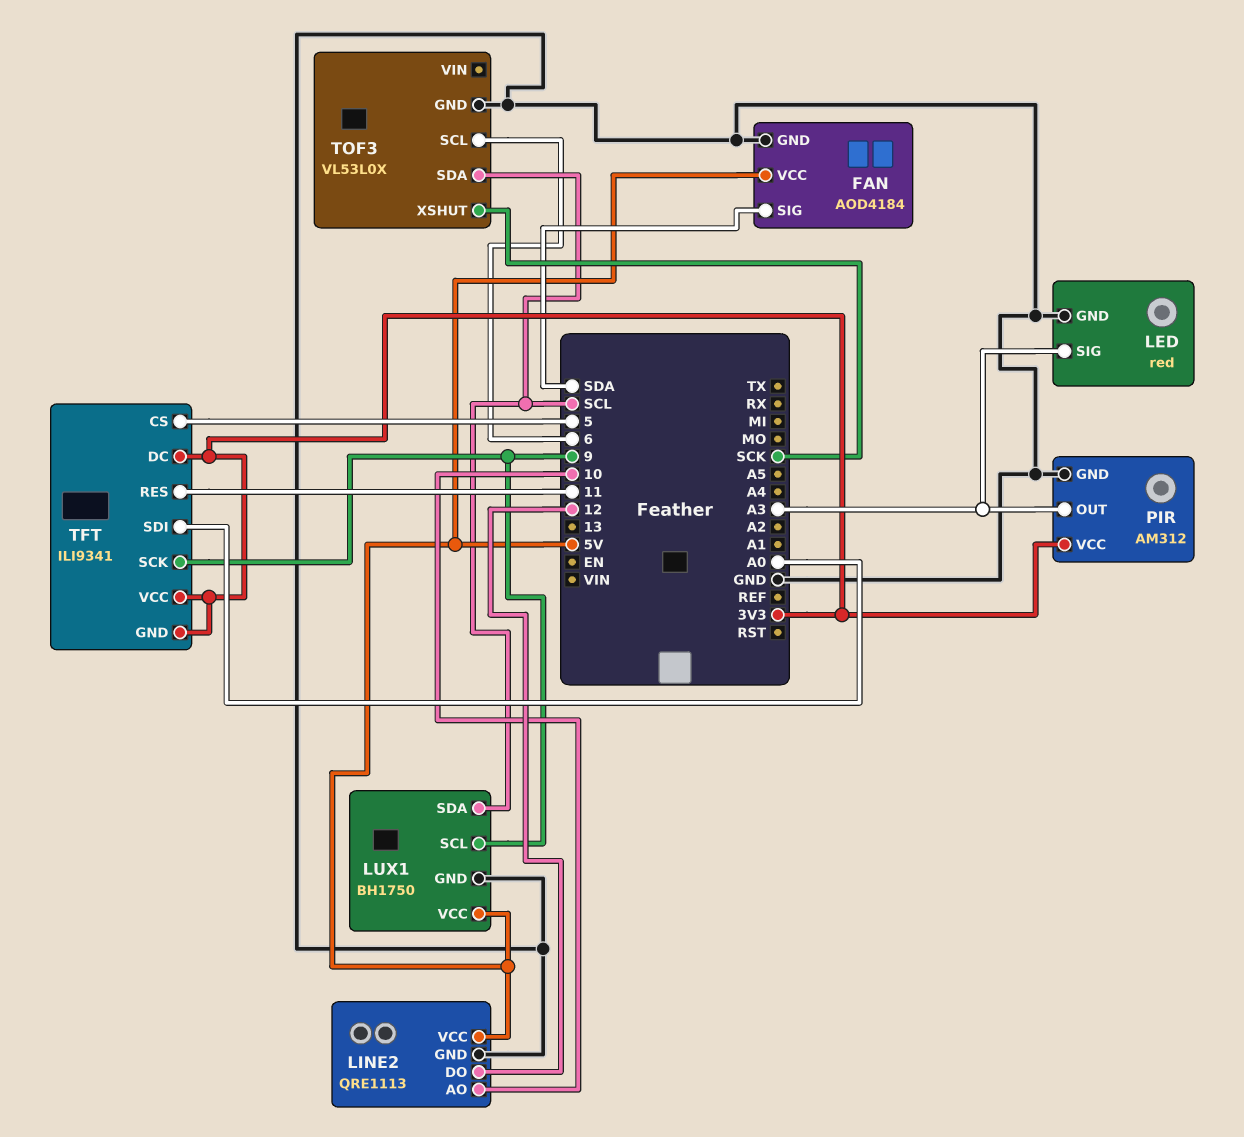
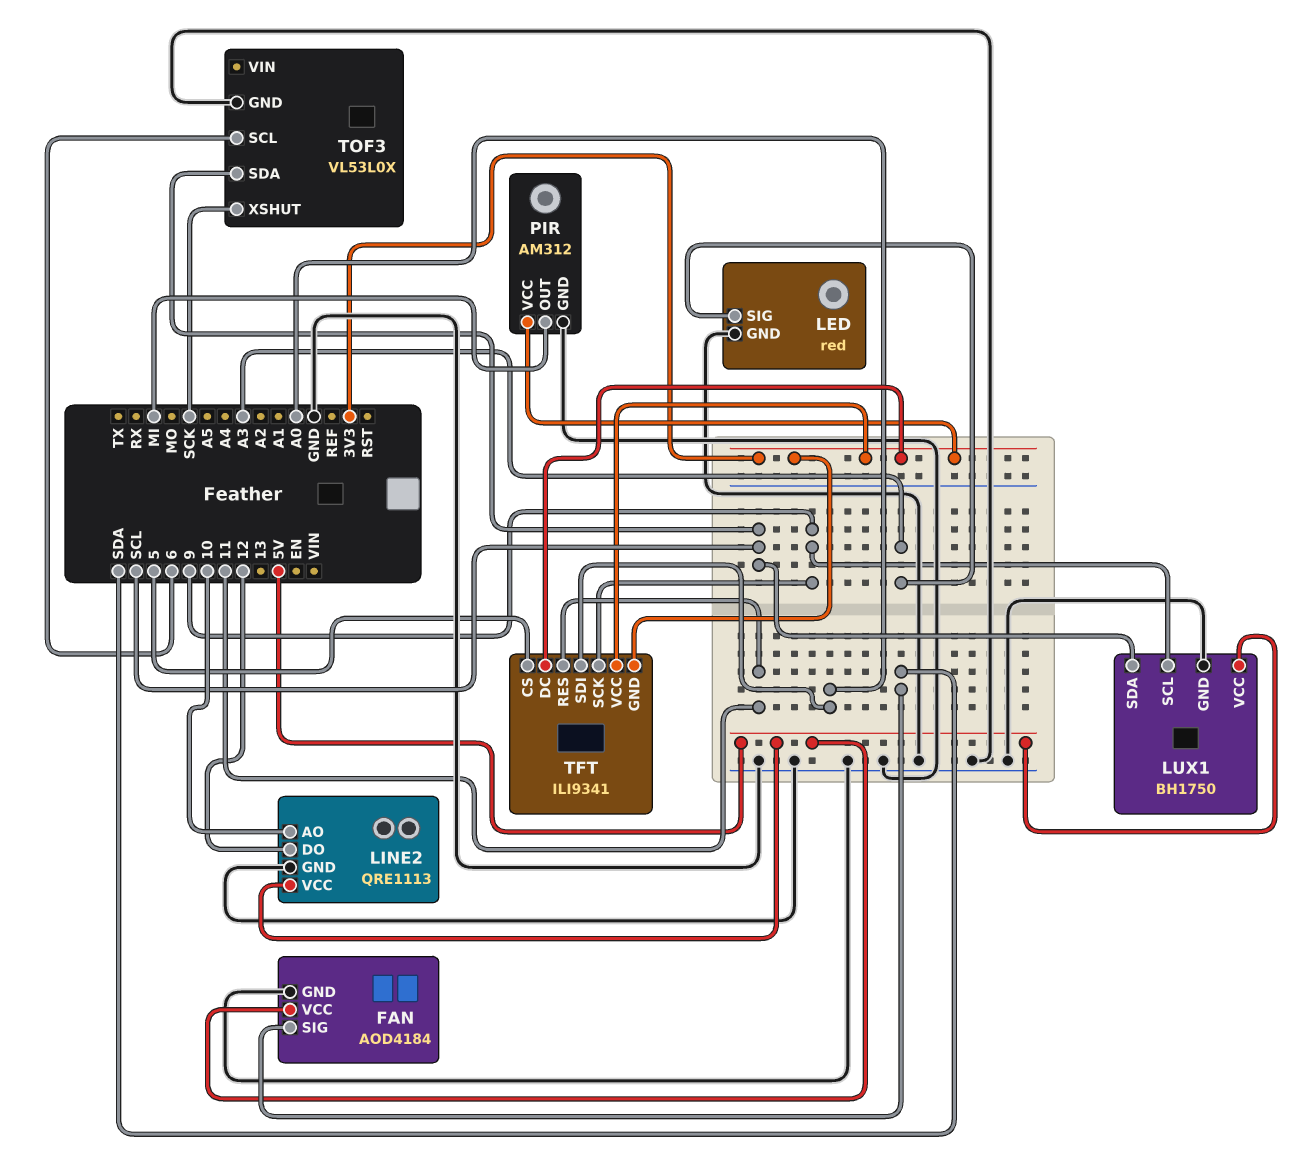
PIR pin OUT: A3 -> MI

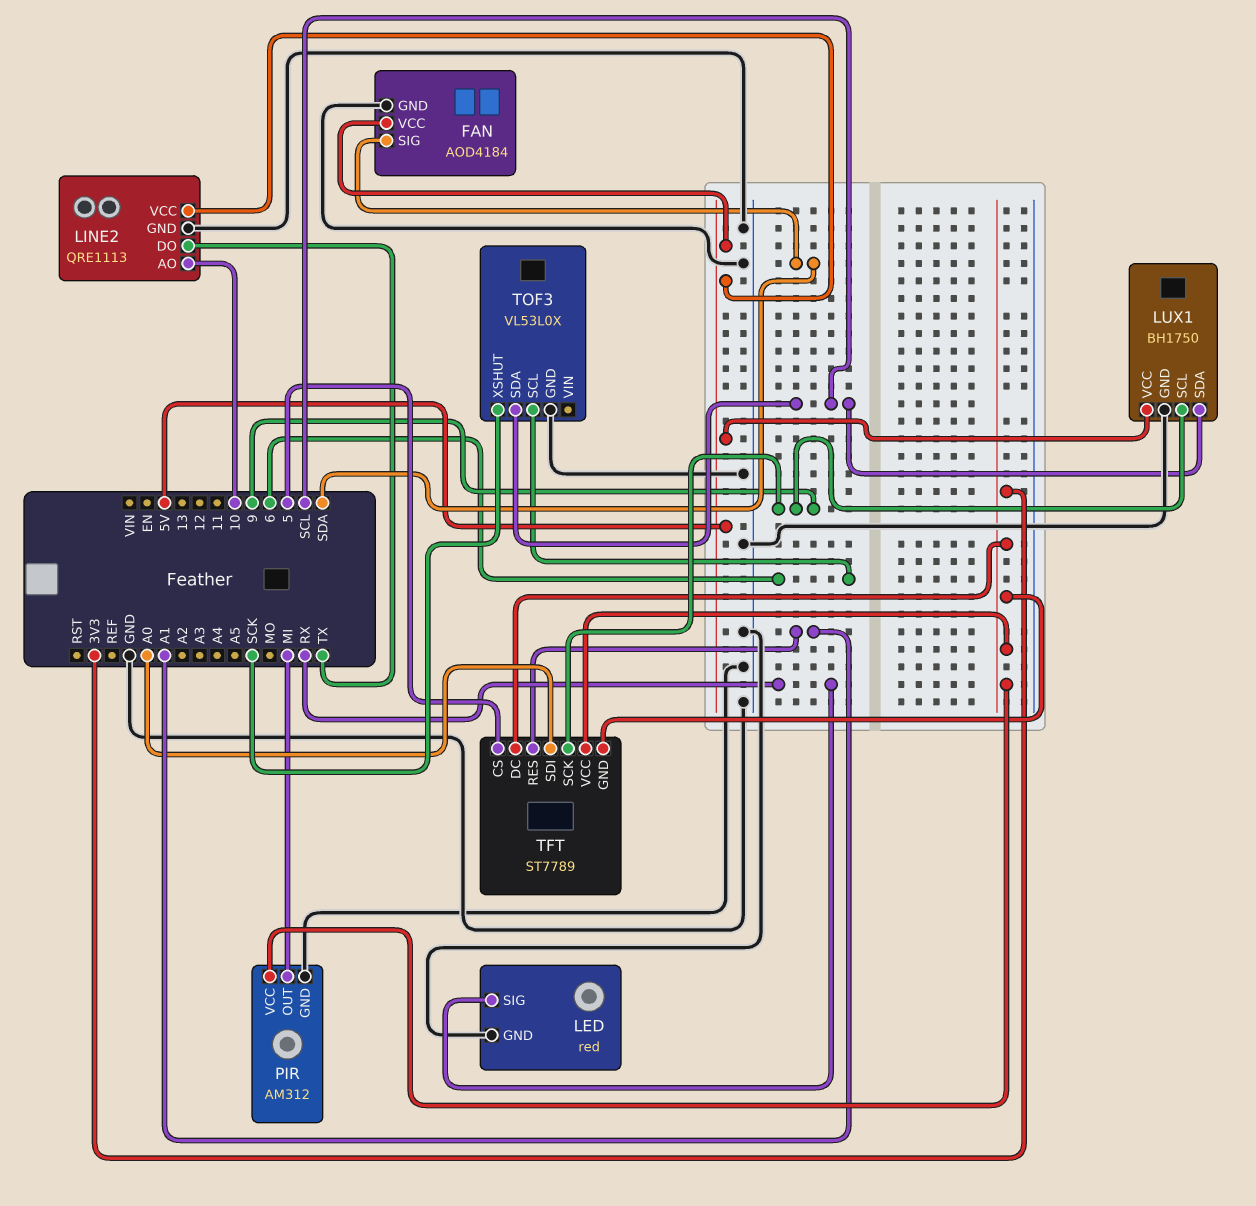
LED pin SIG: A3 -> RX
LINE2 pin DO: 12 -> TX
TFT: ILI9341 -> ST7789
TFT pin RES: 11 -> A1

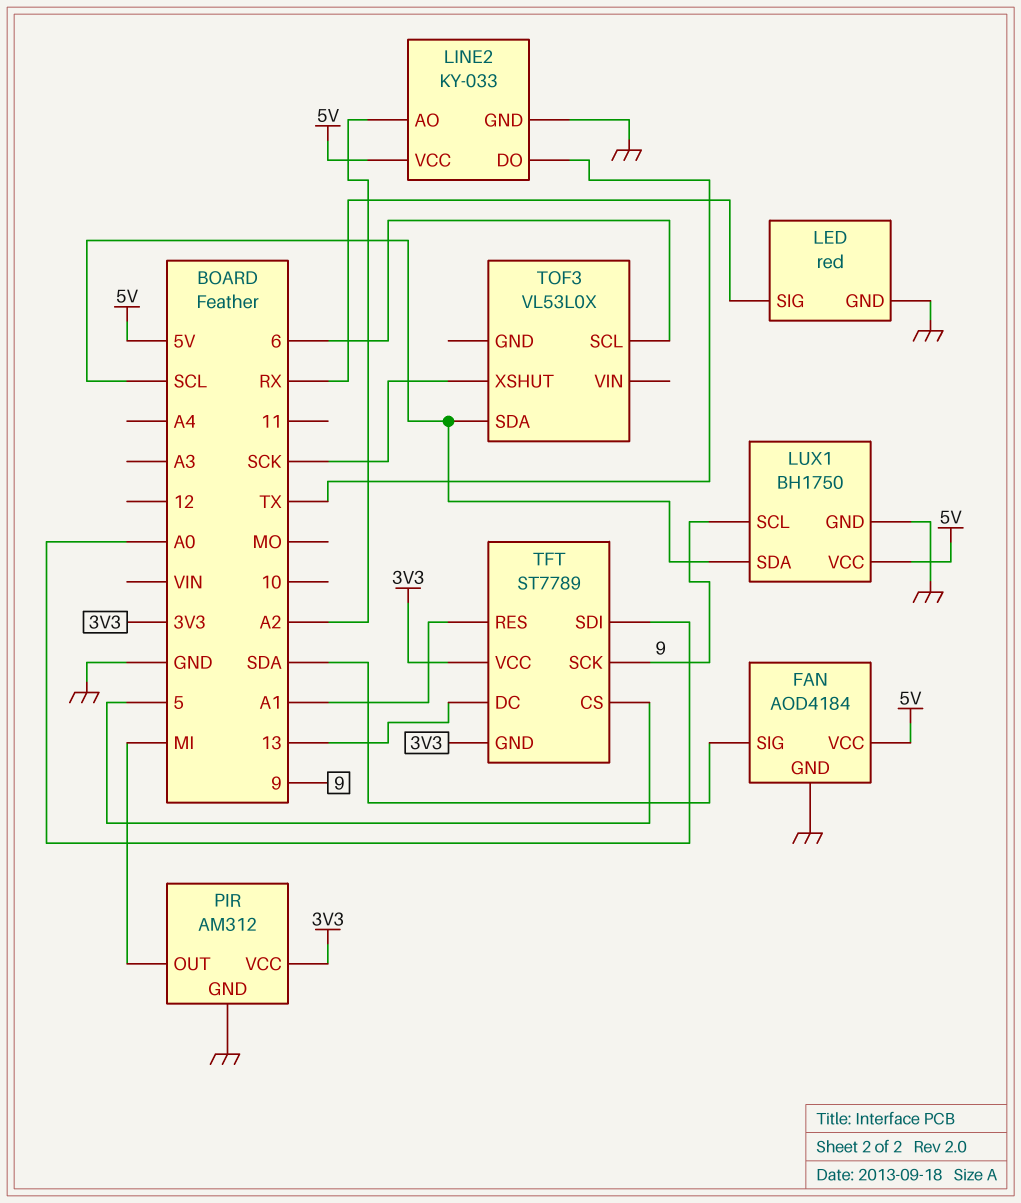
LINE2: QRE1113 -> KY-033
LINE2 pin AO: 10 -> A2
TFT pin DC: 3V3 -> 13
TOF3 pin GND: GND -> none

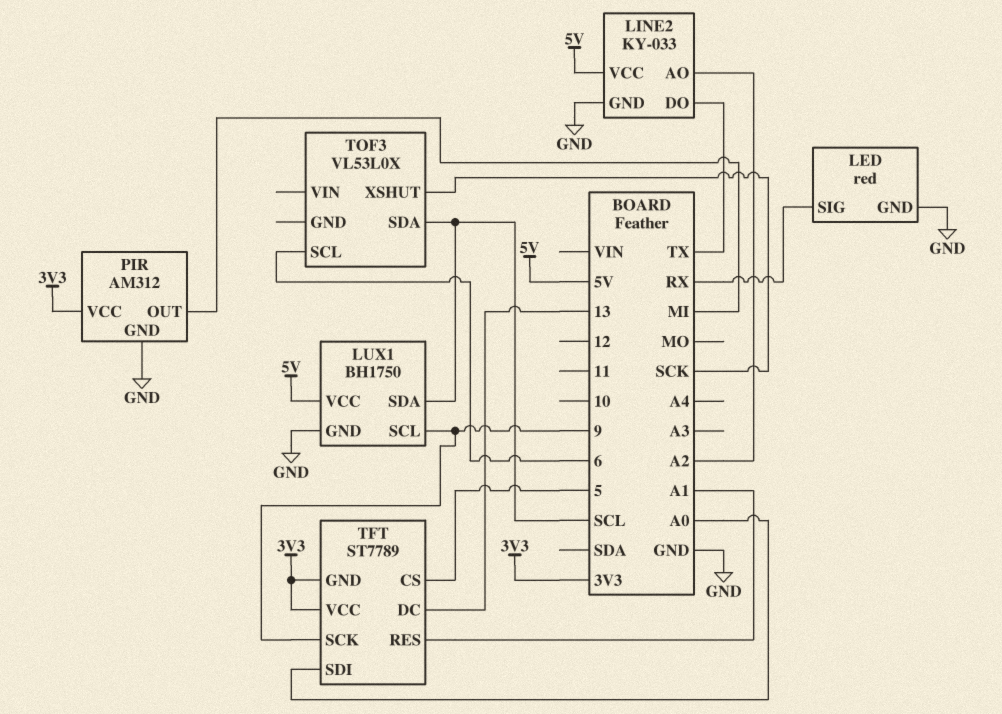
FAN: AOD4184 -> none
FAN pin GND: GND -> none
FAN pin SIG: SDA -> none
FAN pin VCC: 5V -> none

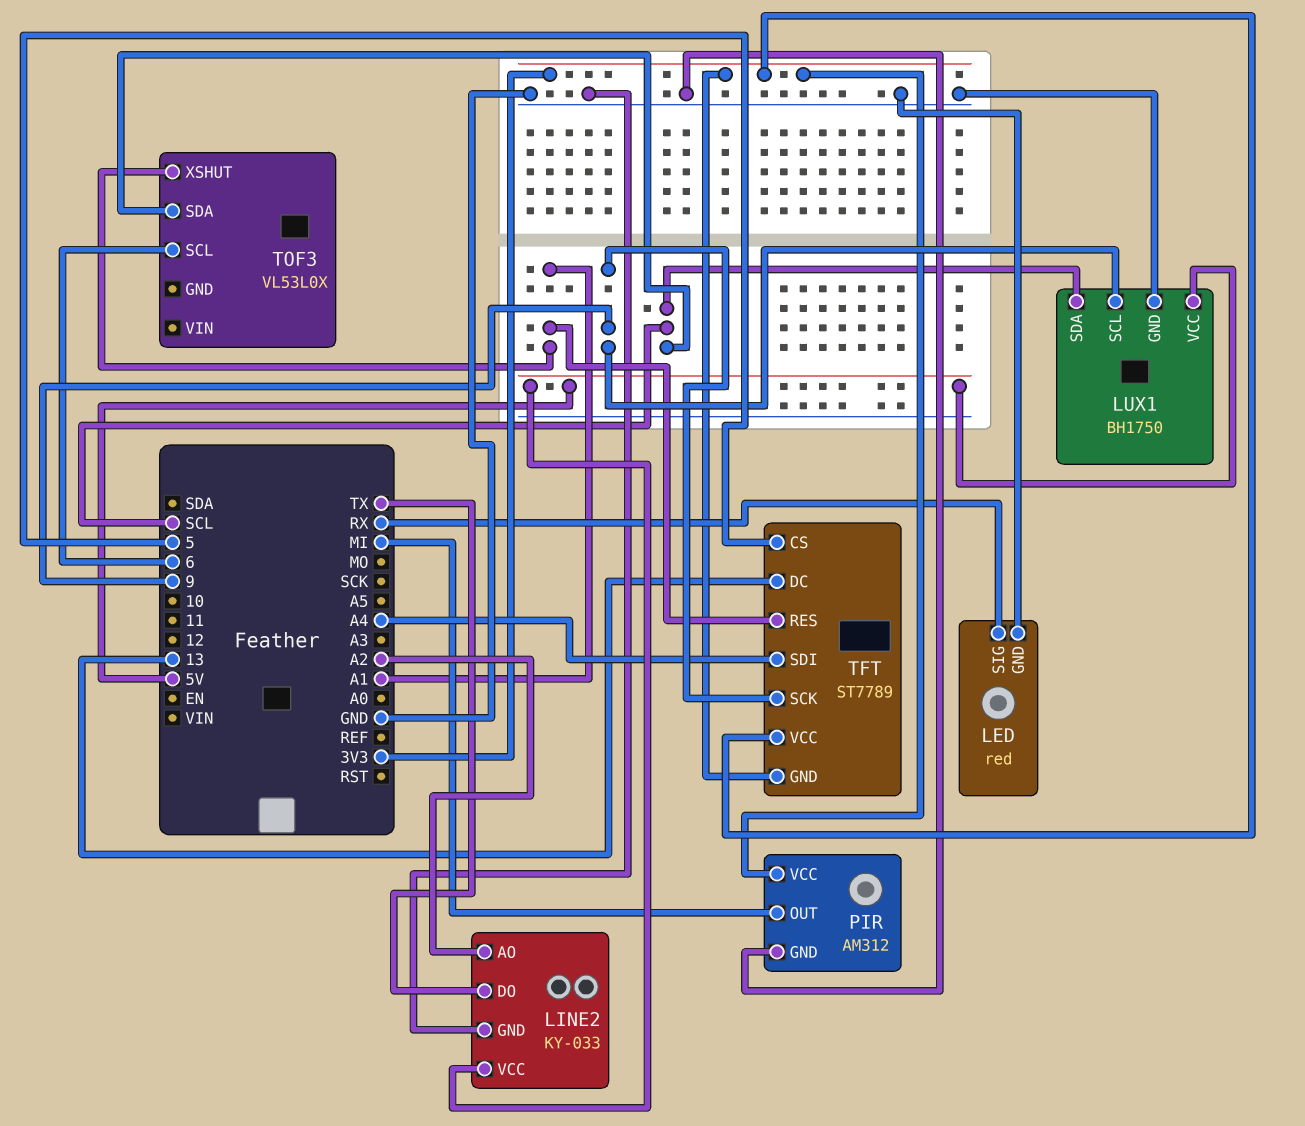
TFT pin SDI: A0 -> A4
TOF3 pin XSHUT: SCK -> A1

